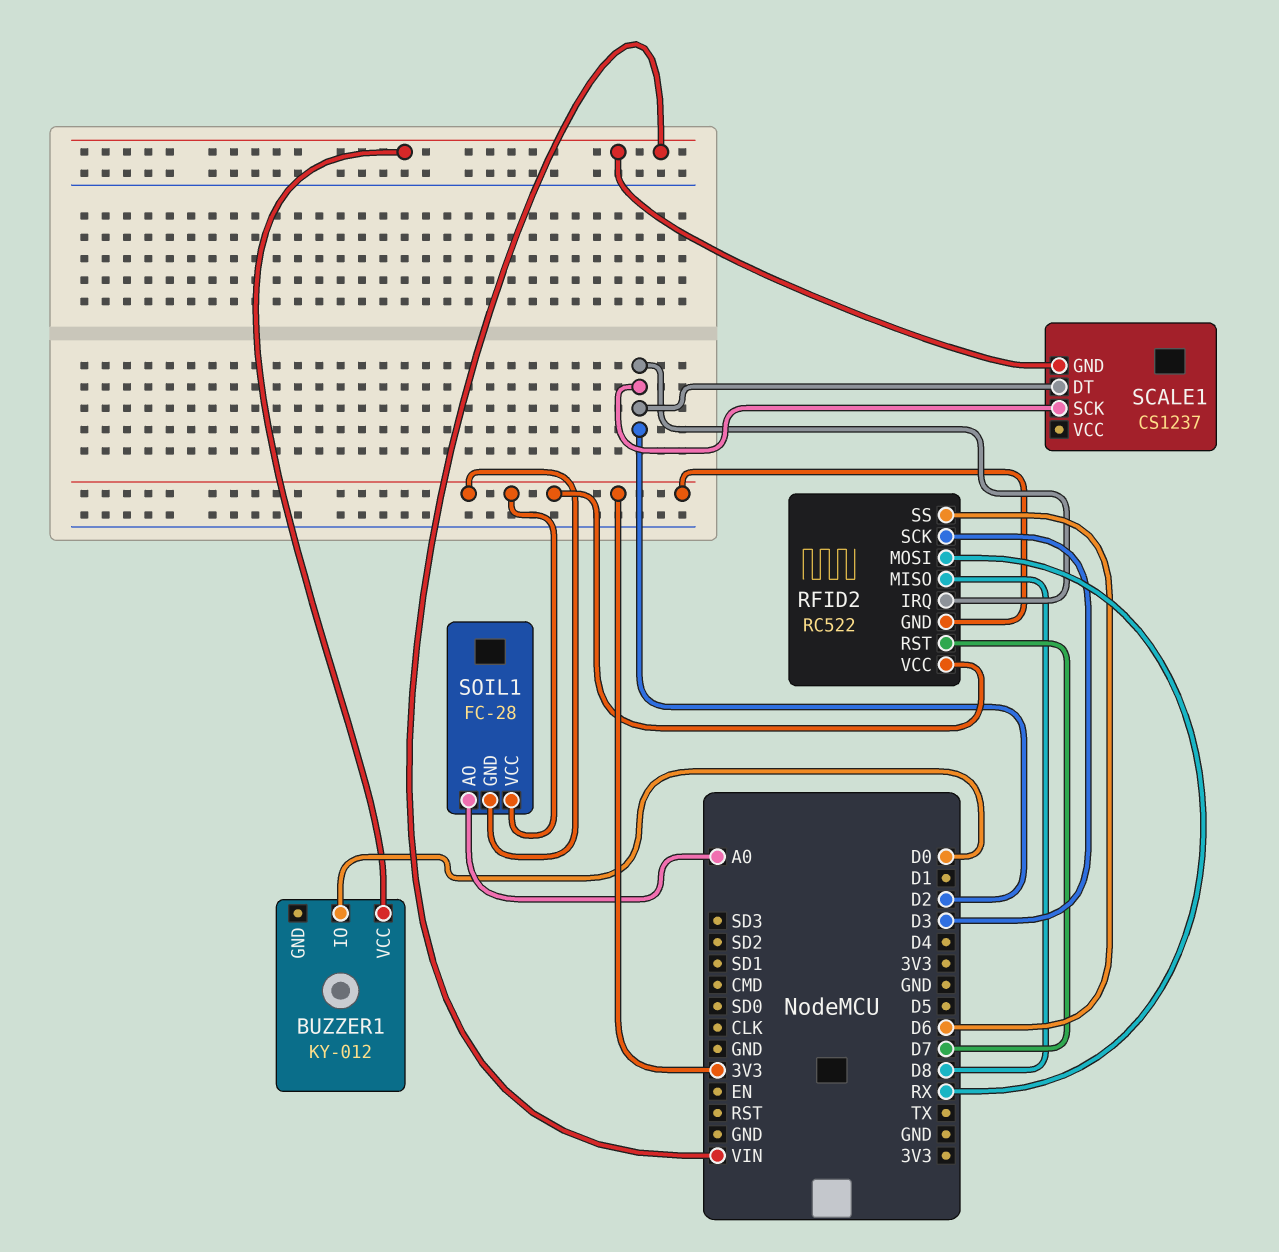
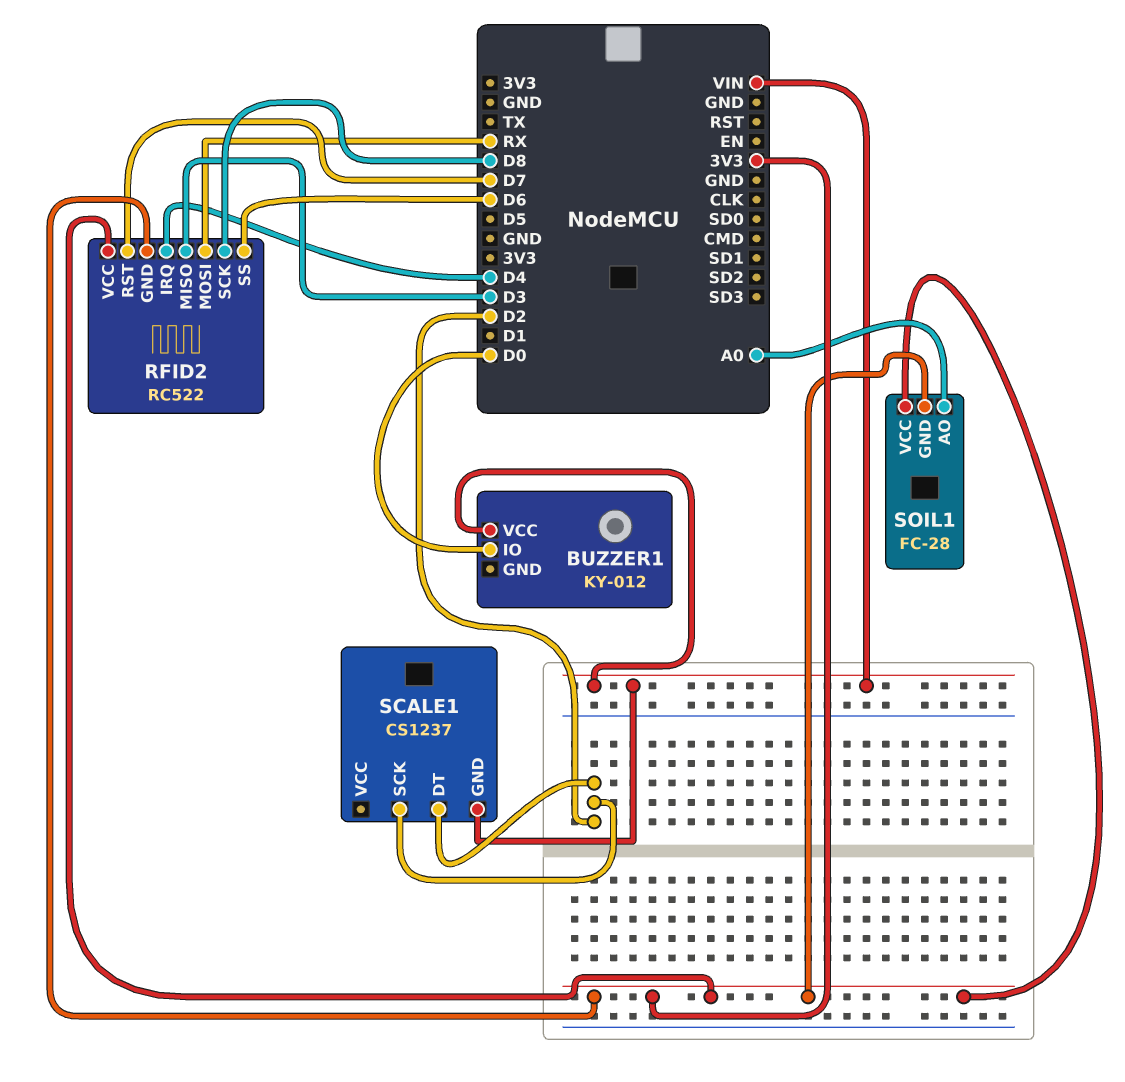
RFID2 pin IRQ: D2 -> D4
RFID2 pin MISO: D8 -> D3
RFID2 pin SCK: D3 -> D8

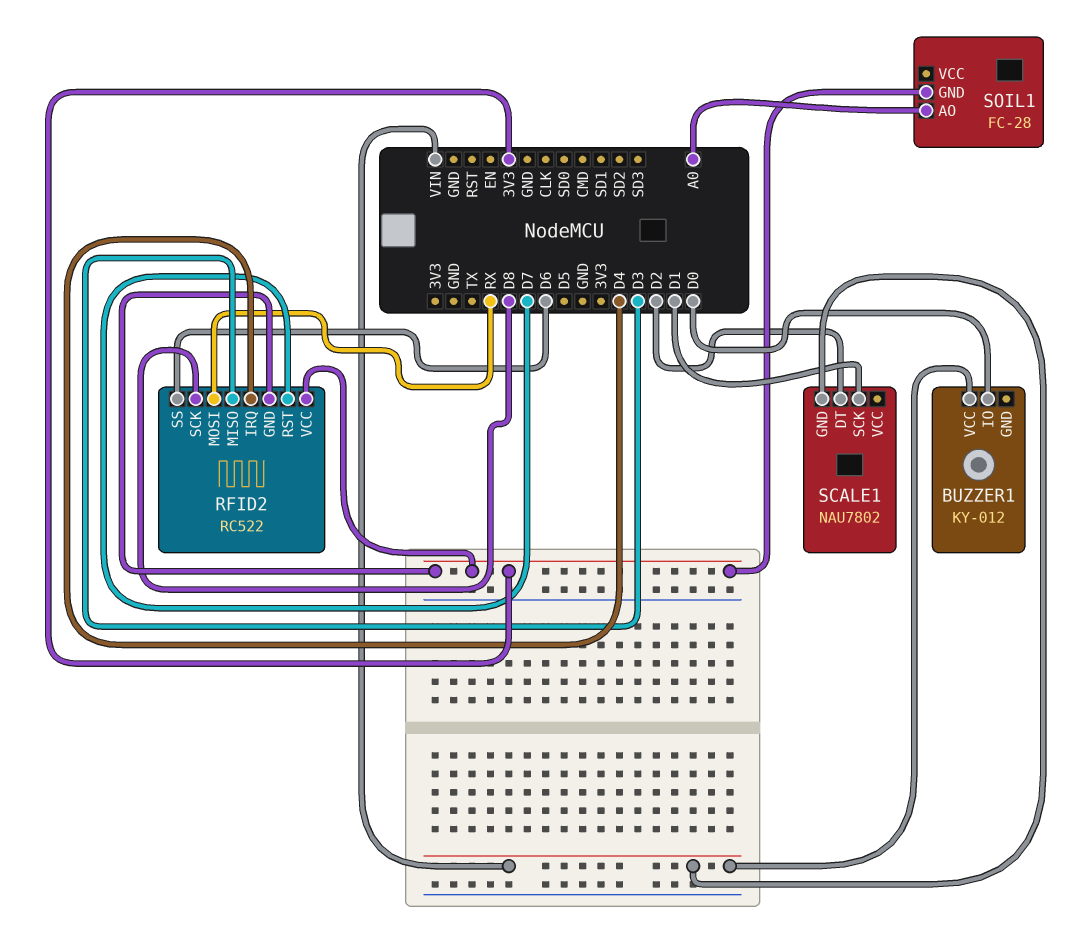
SCALE1: CS1237 -> NAU7802
SCALE1 pin SCK: D2 -> D1
SOIL1 pin VCC: 3V3 -> none

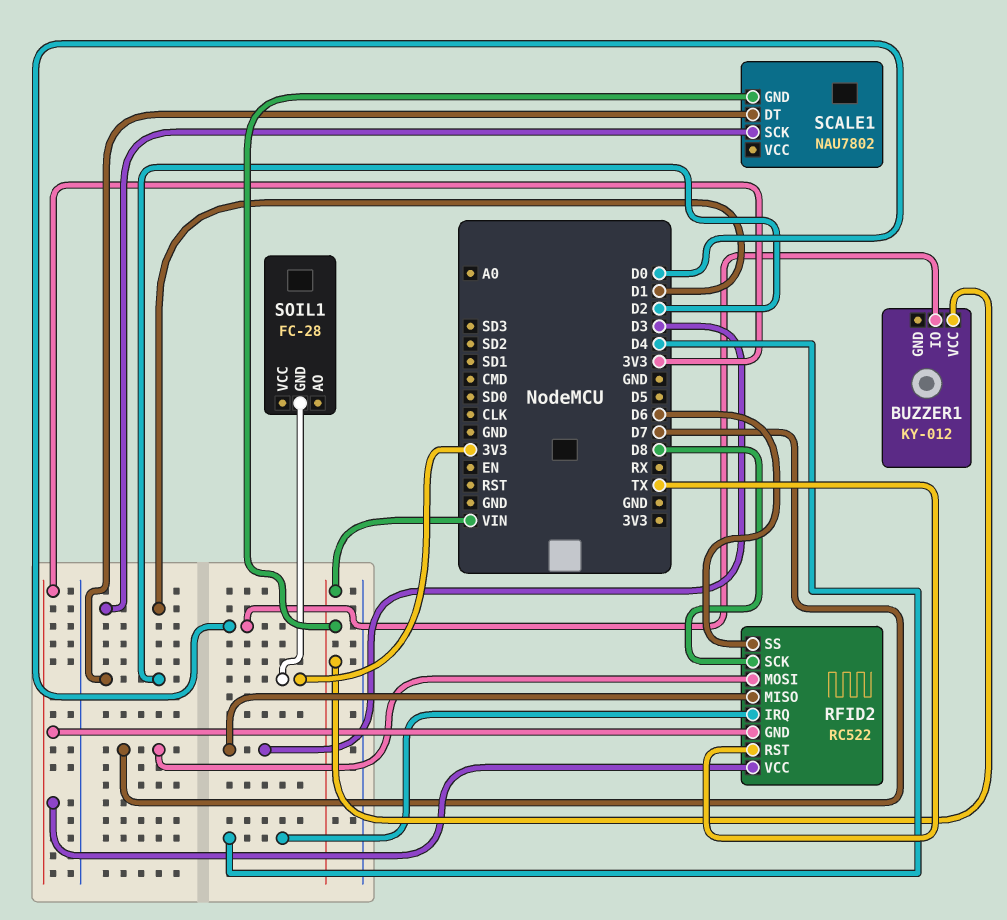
RFID2 pin MOSI: RX -> D7
RFID2 pin RST: D7 -> TX
SOIL1 pin AO: A0 -> none

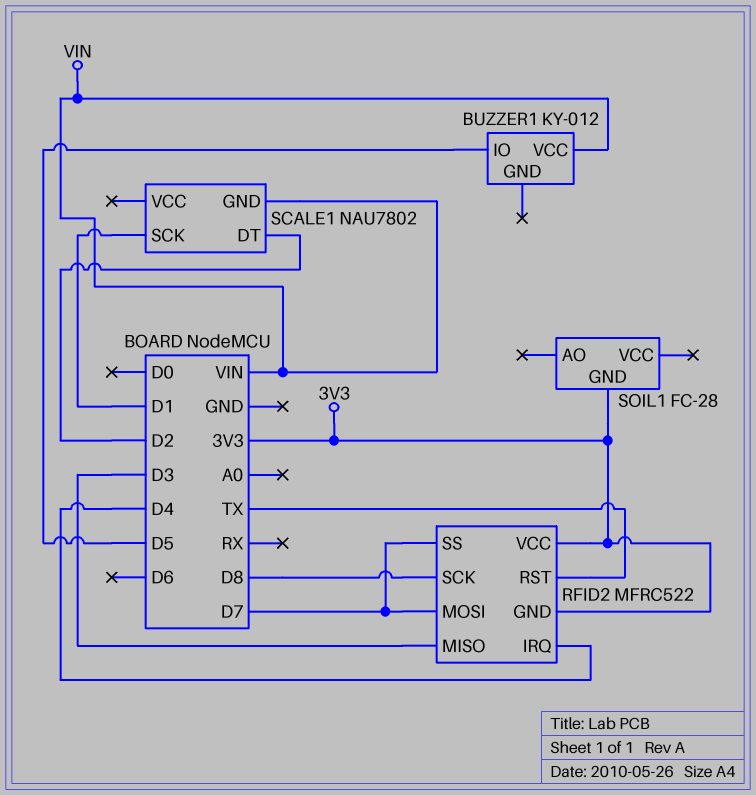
BUZZER1 pin IO: D0 -> D5
RFID2: RC522 -> MFRC522
RFID2 pin SS: D6 -> D7

